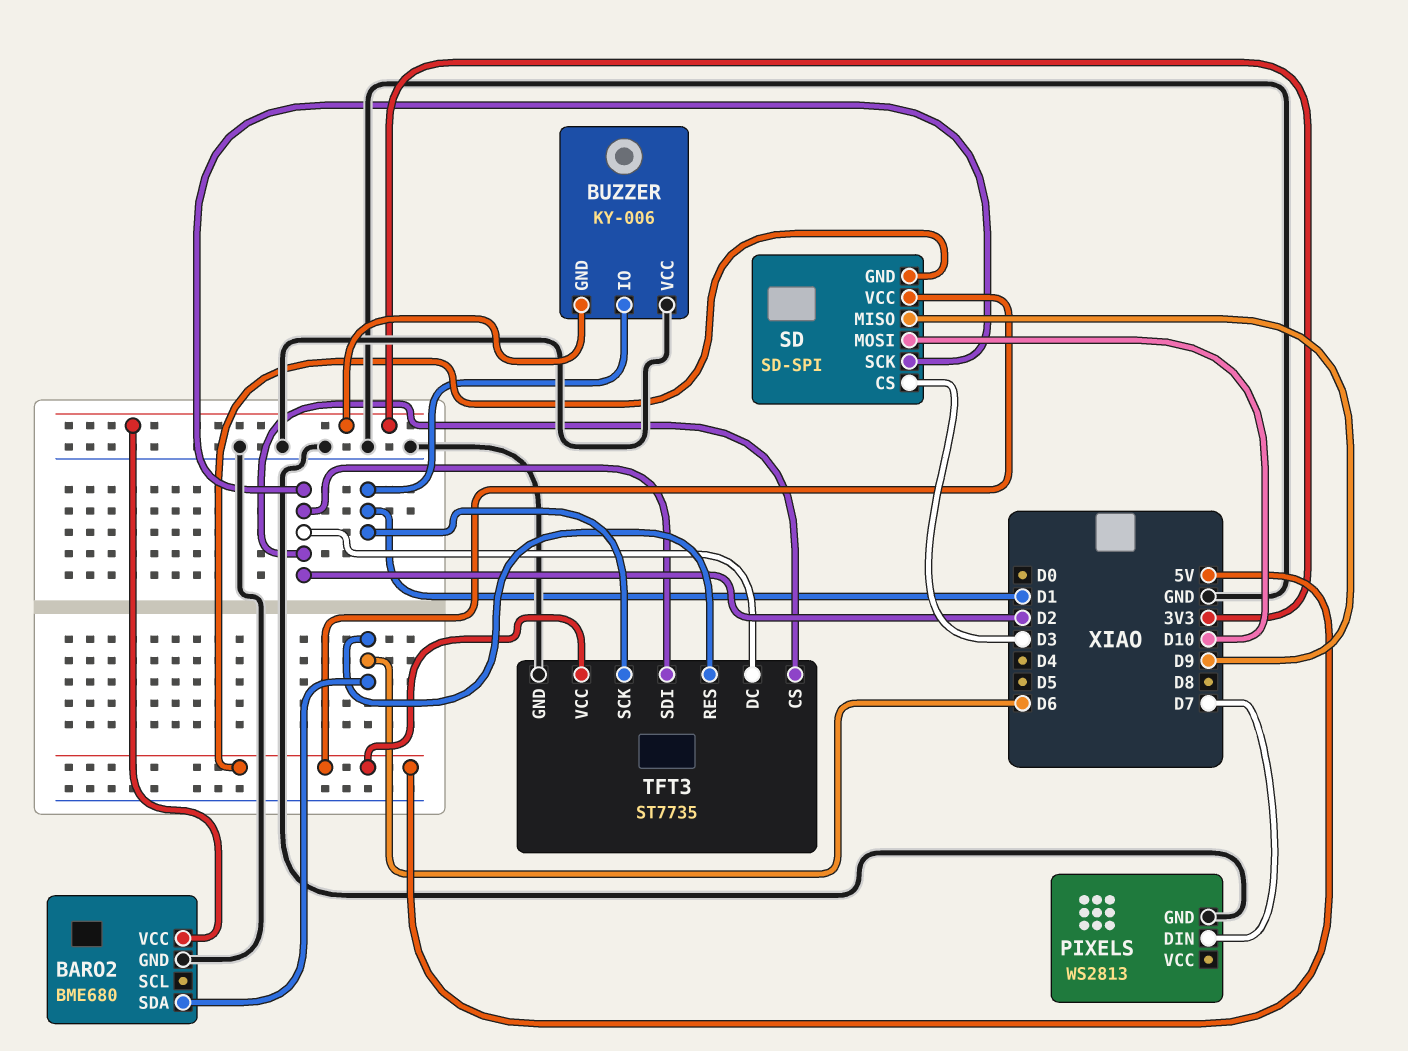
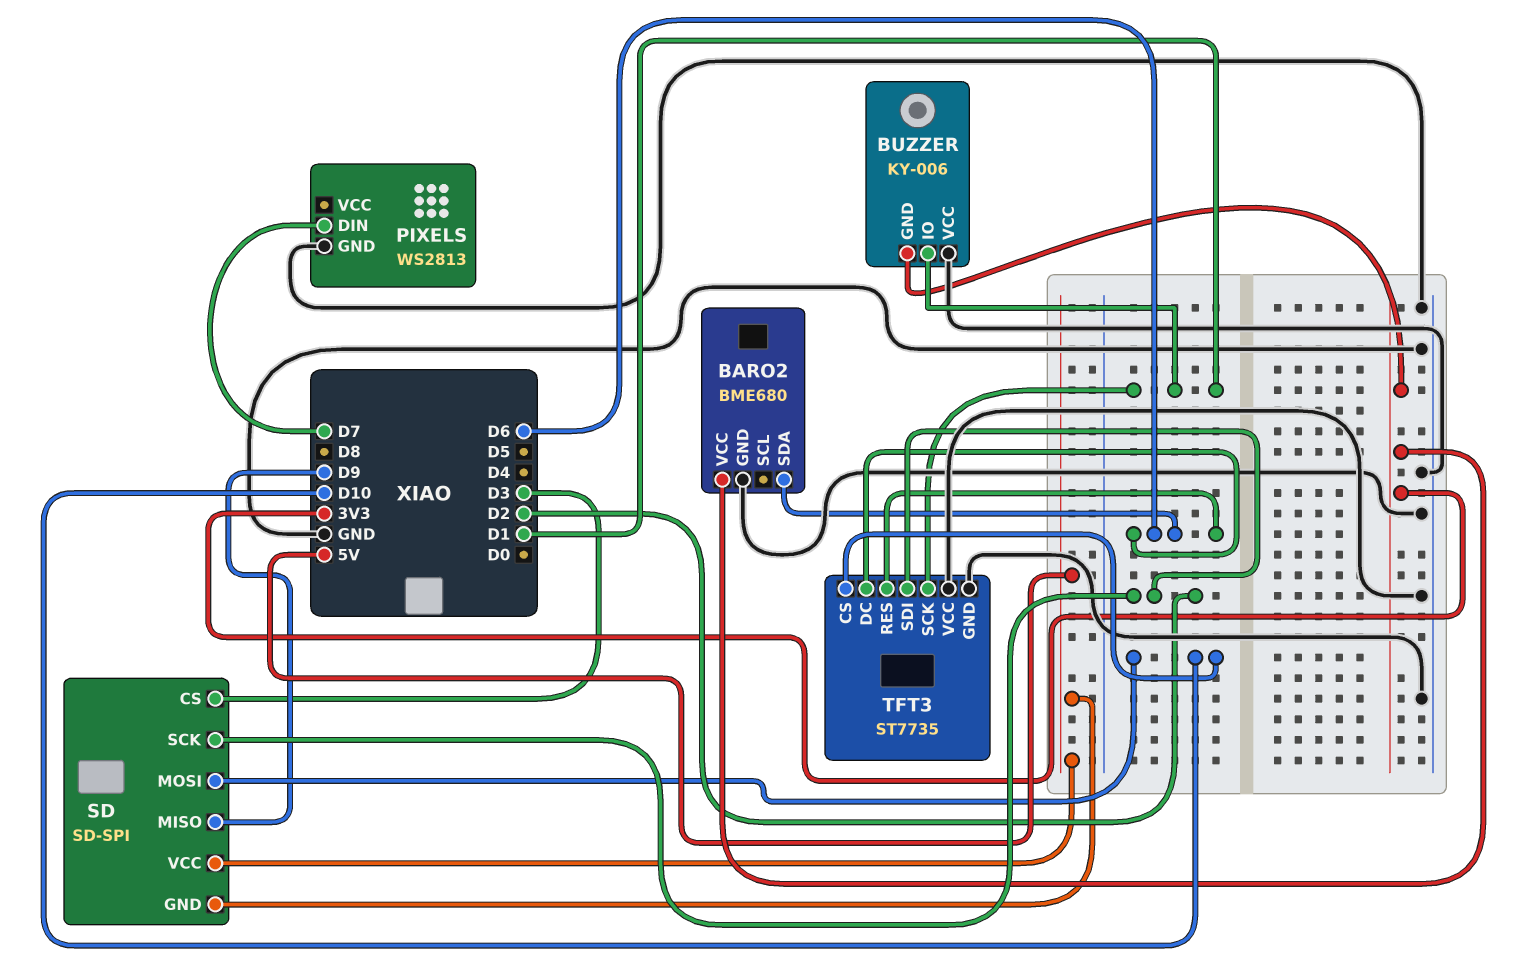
TFT3 pin CS: D2 -> D10
TFT3 pin DC: D2 -> D6
TFT3 pin VCC: 5V -> GND

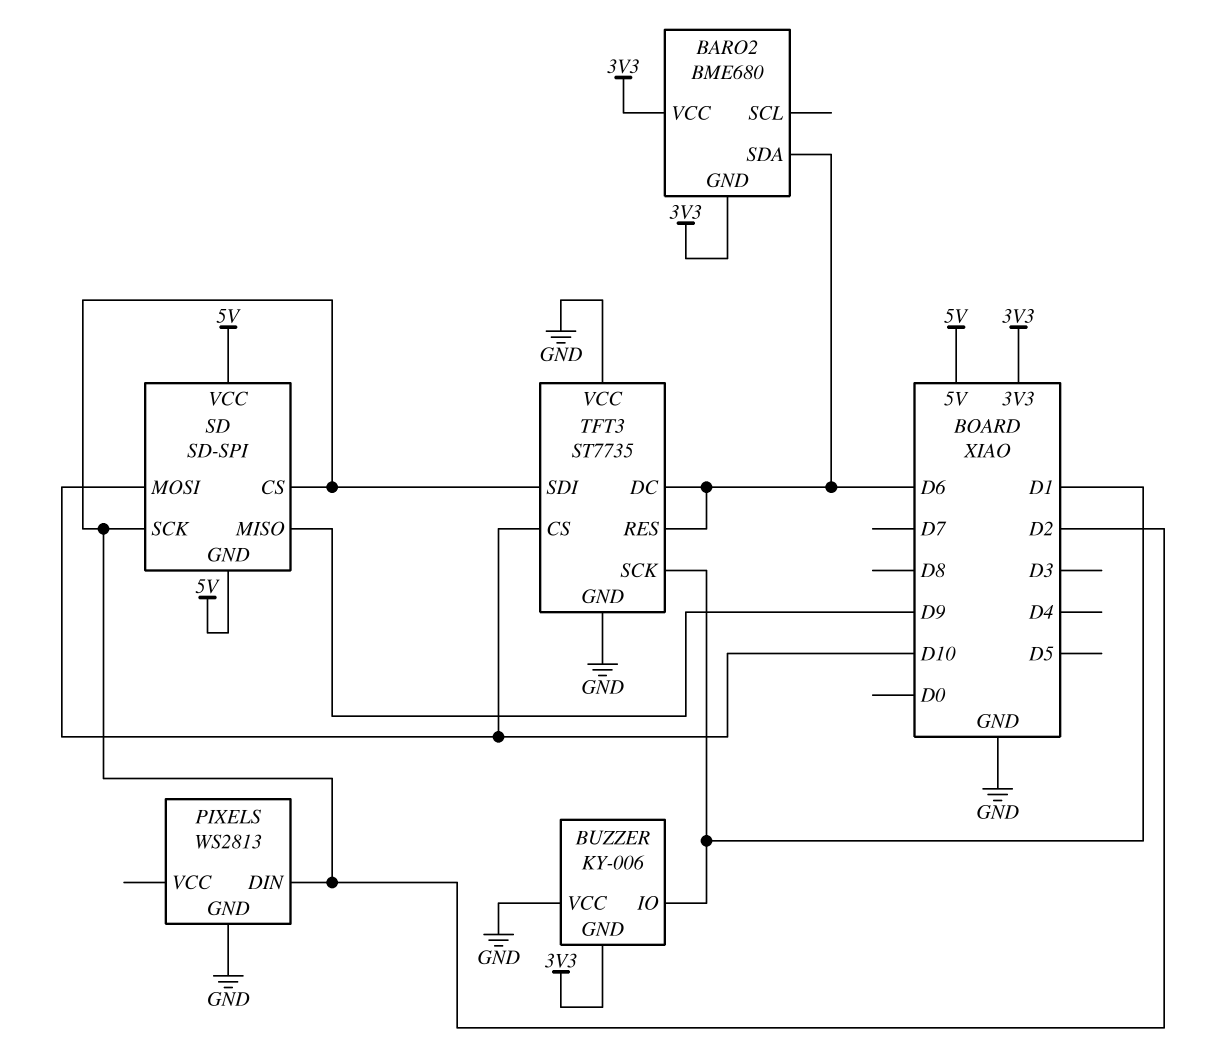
BARO2 pin GND: GND -> 3V3
PIXELS pin DIN: D7 -> D2
SD pin CS: D3 -> D2

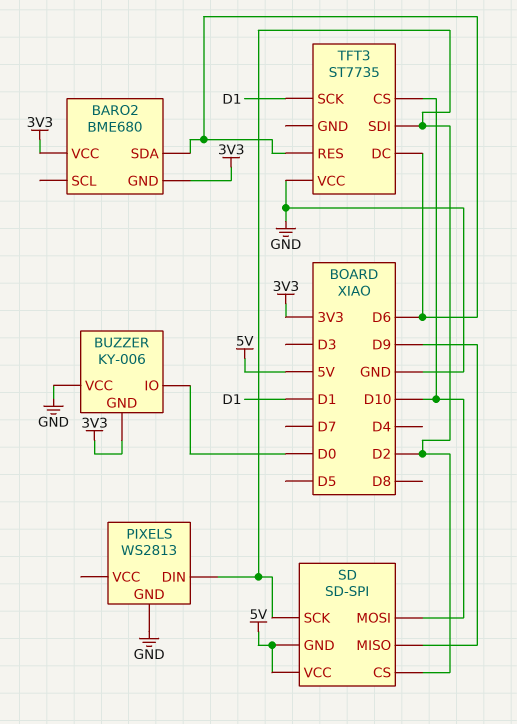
BUZZER pin IO: D1 -> D0
TFT3 pin GND: GND -> none

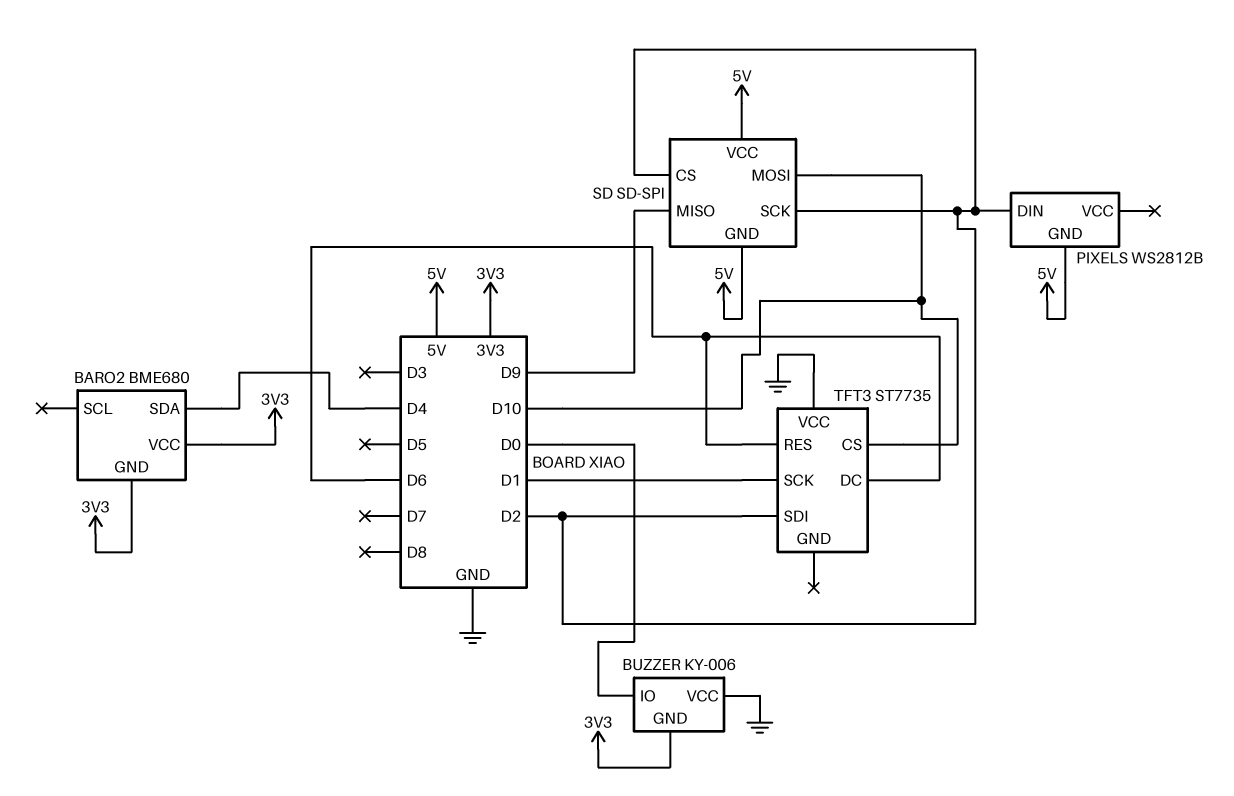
BARO2 pin SDA: D6 -> D4
PIXELS: WS2813 -> WS2812B
PIXELS pin GND: GND -> 5V

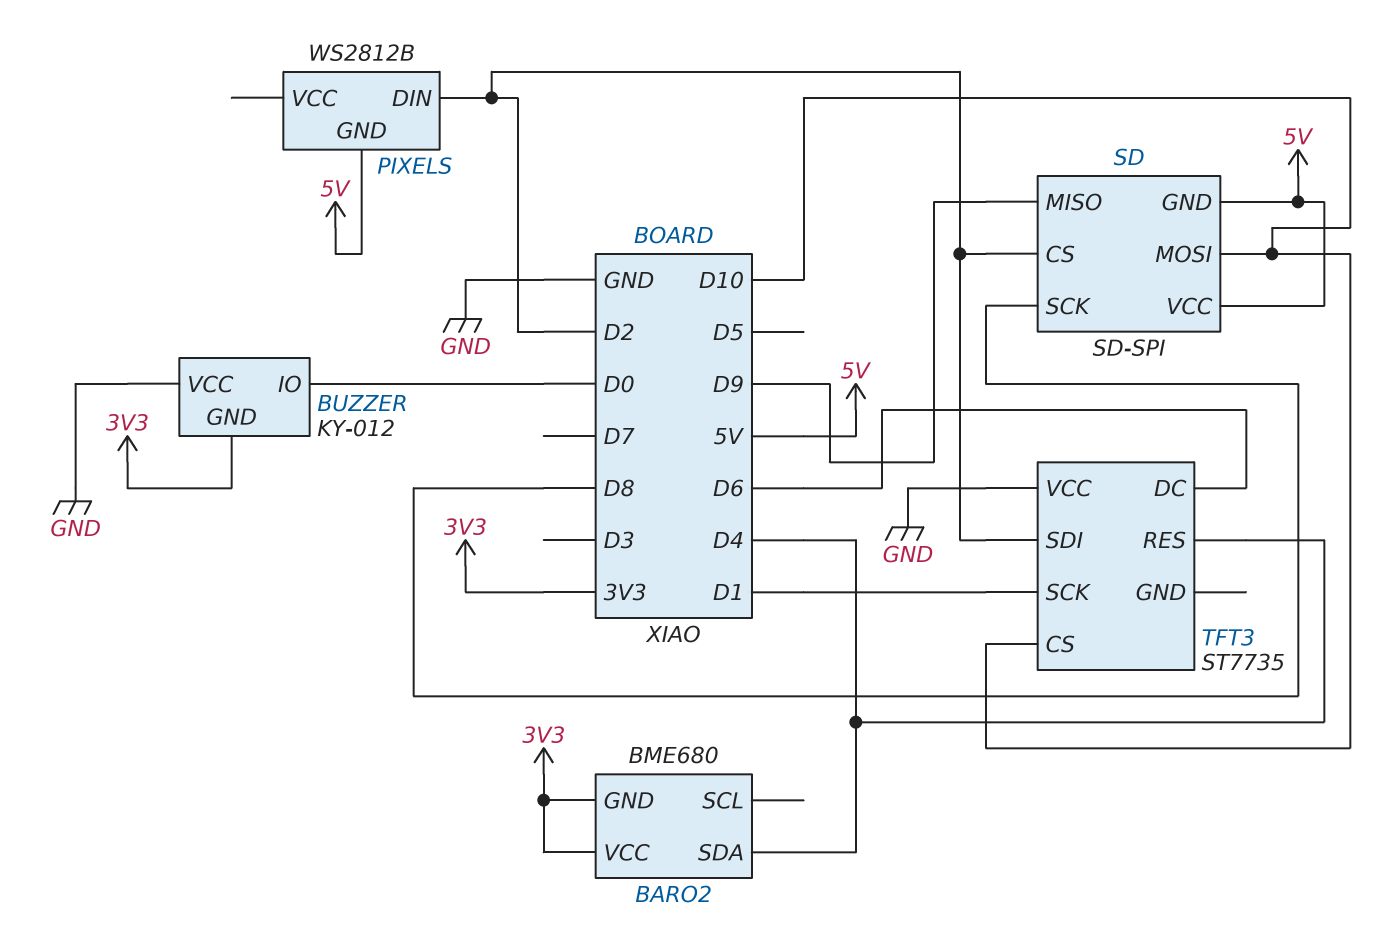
BUZZER: KY-006 -> KY-012
SD pin SCK: D2 -> D8
TFT3 pin RES: D6 -> D4

